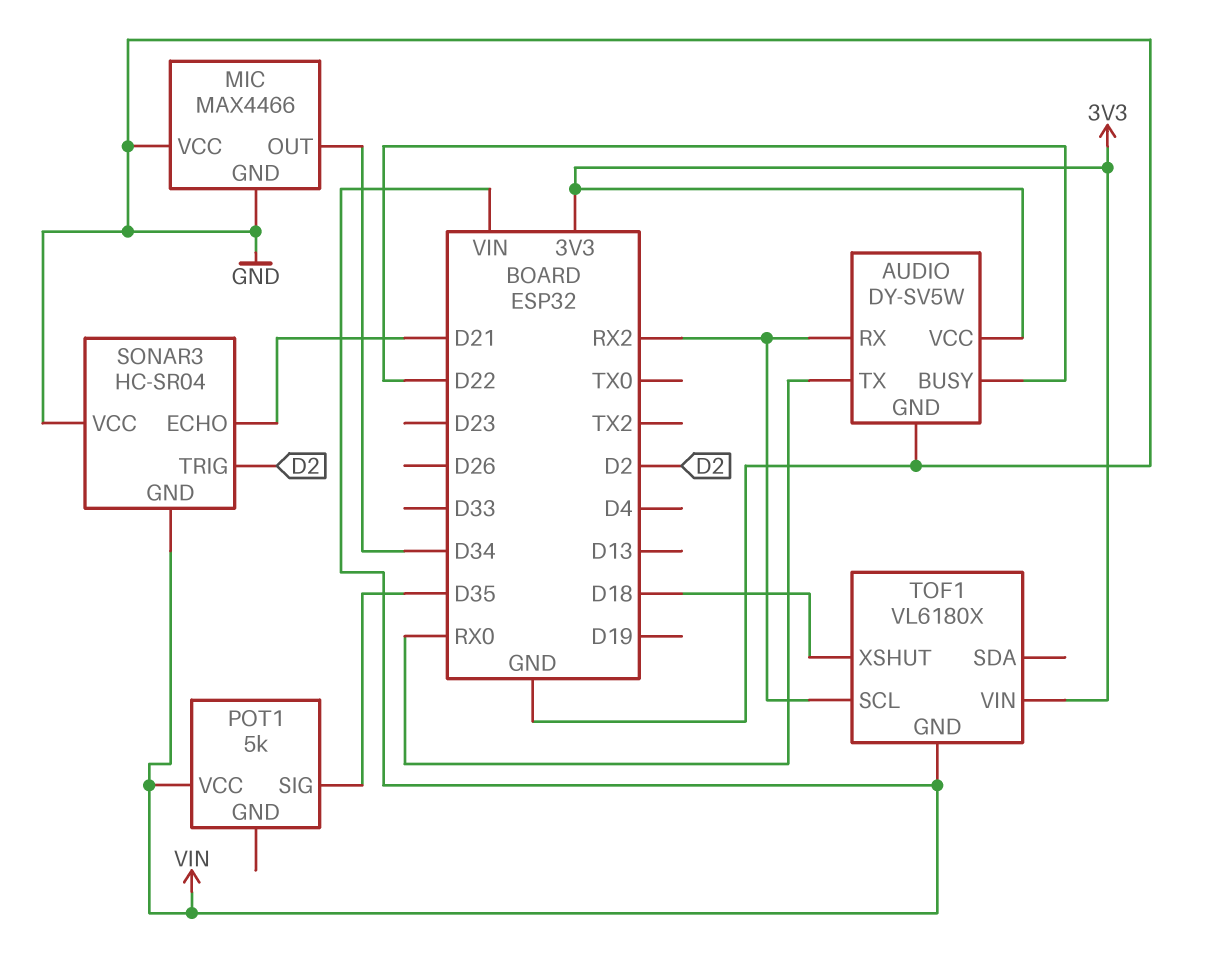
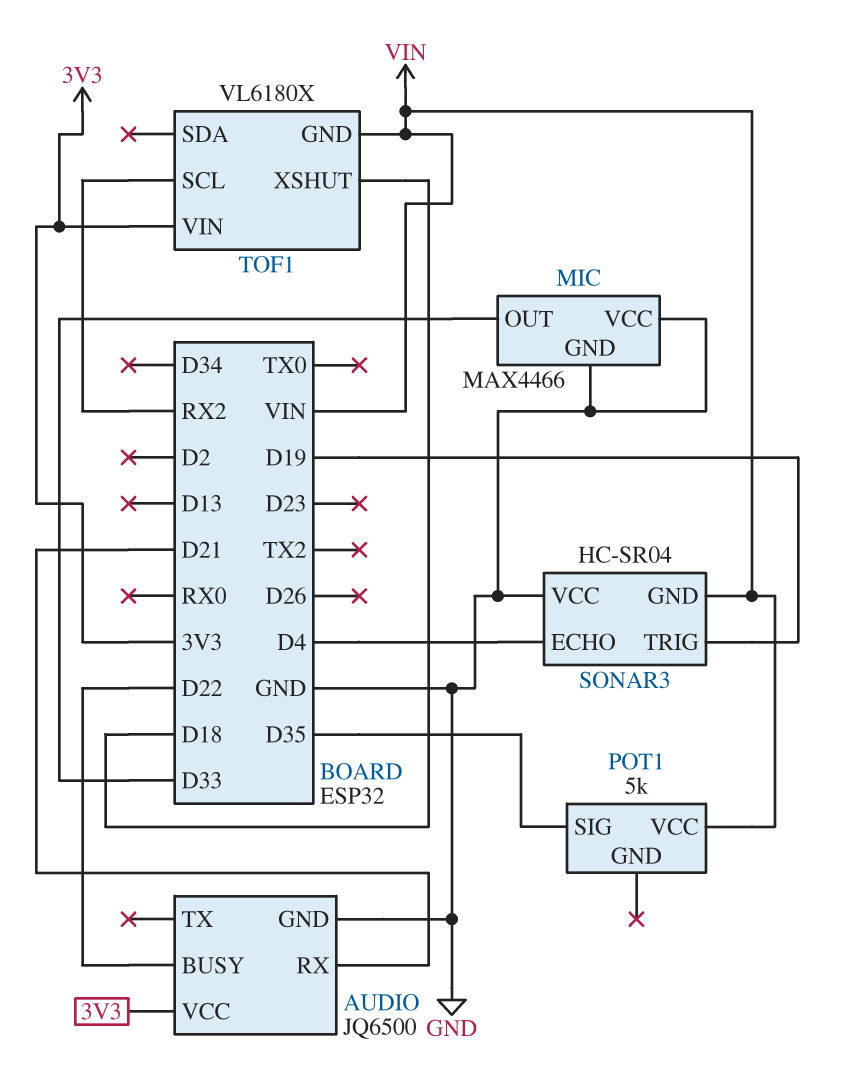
AUDIO: DY-SV5W -> JQ6500
AUDIO pin RX: RX2 -> D21
AUDIO pin TX: RX0 -> none
MIC pin OUT: D34 -> D33
SONAR3 pin ECHO: D21 -> D4
SONAR3 pin TRIG: D2 -> D19

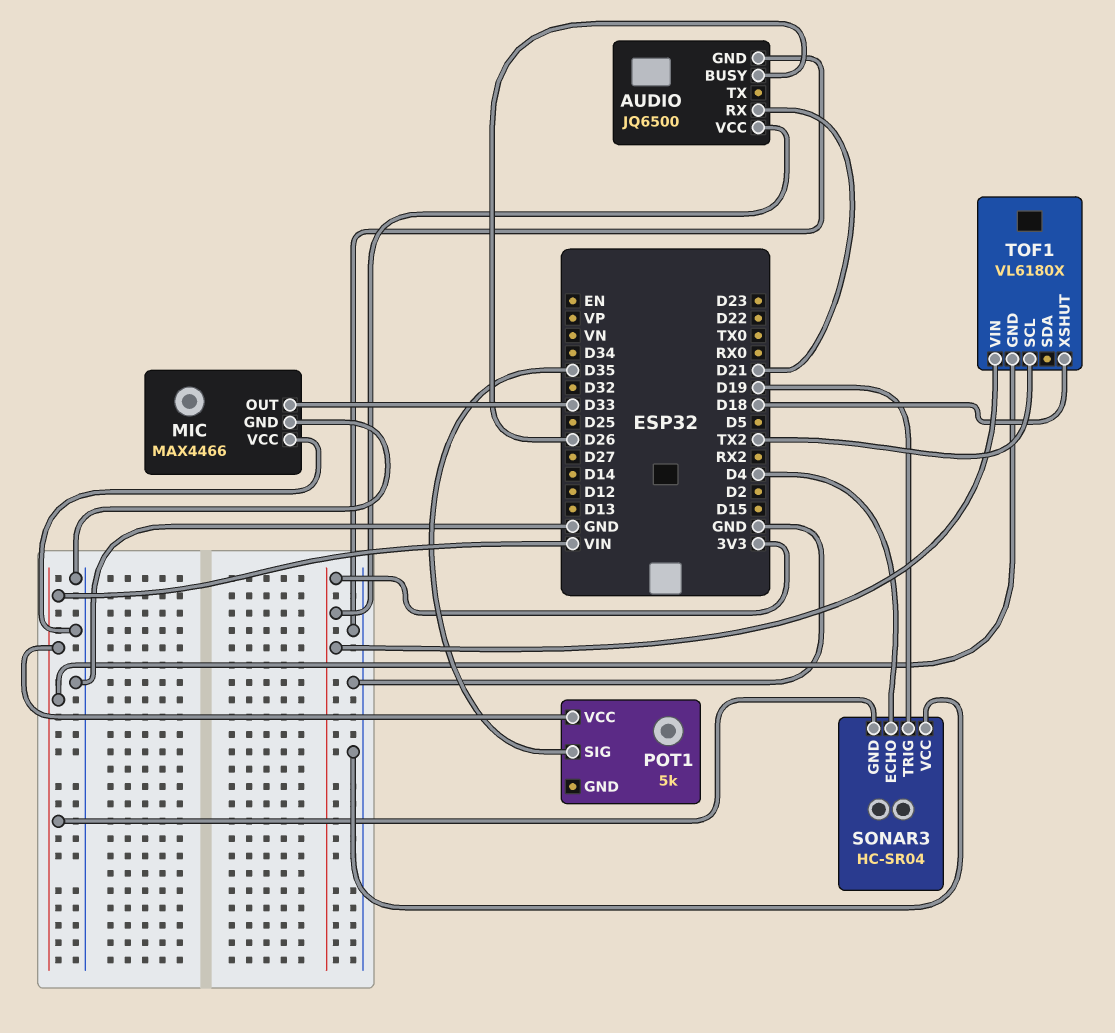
AUDIO pin BUSY: D22 -> D26
TOF1 pin SCL: RX2 -> TX2

